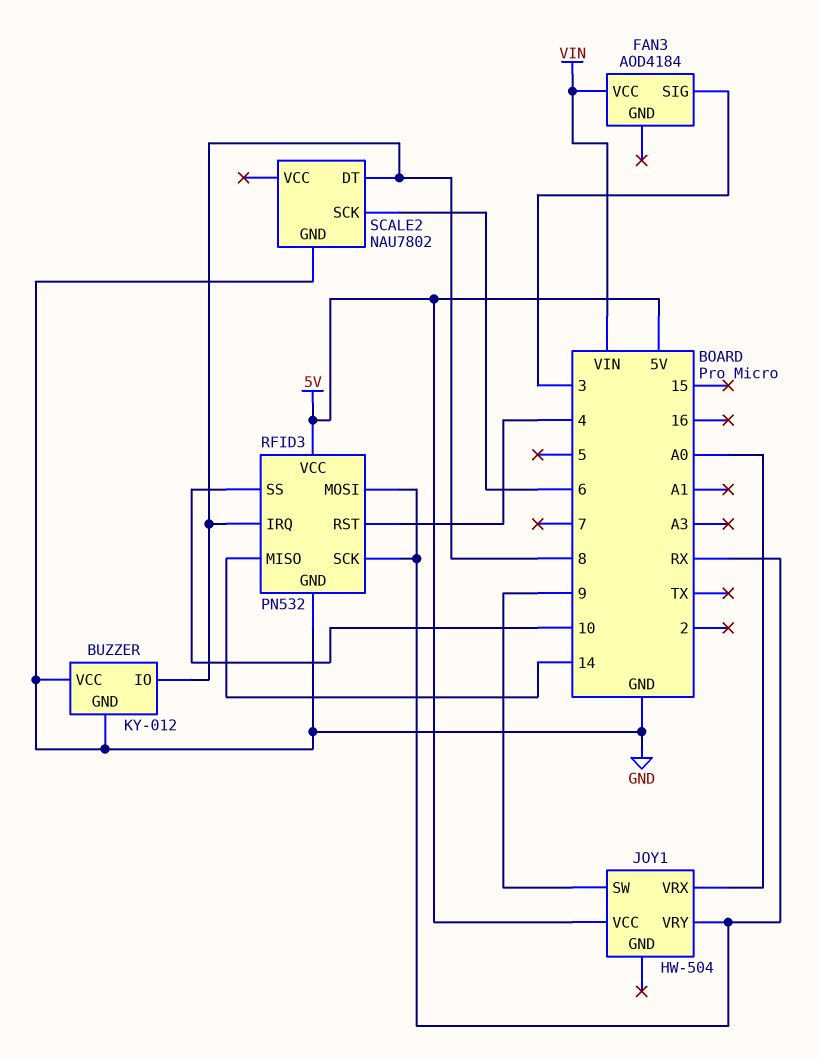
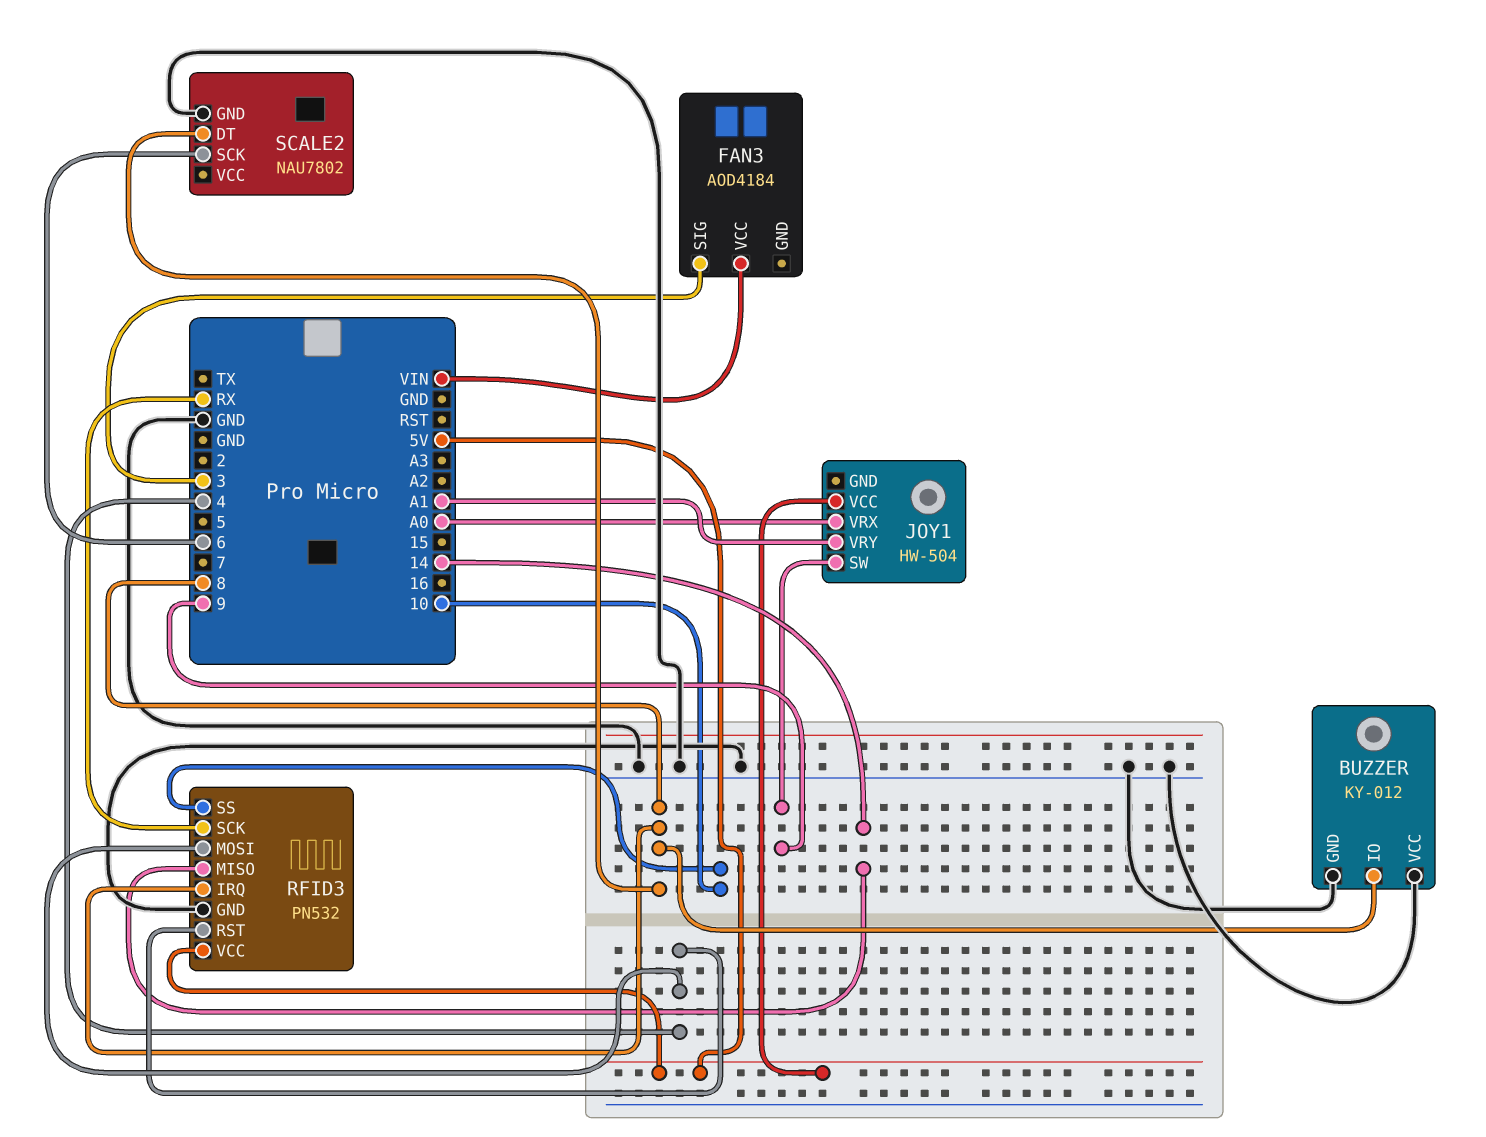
JOY1 pin VRY: RX -> A1
RFID3 pin MOSI: RX -> 4

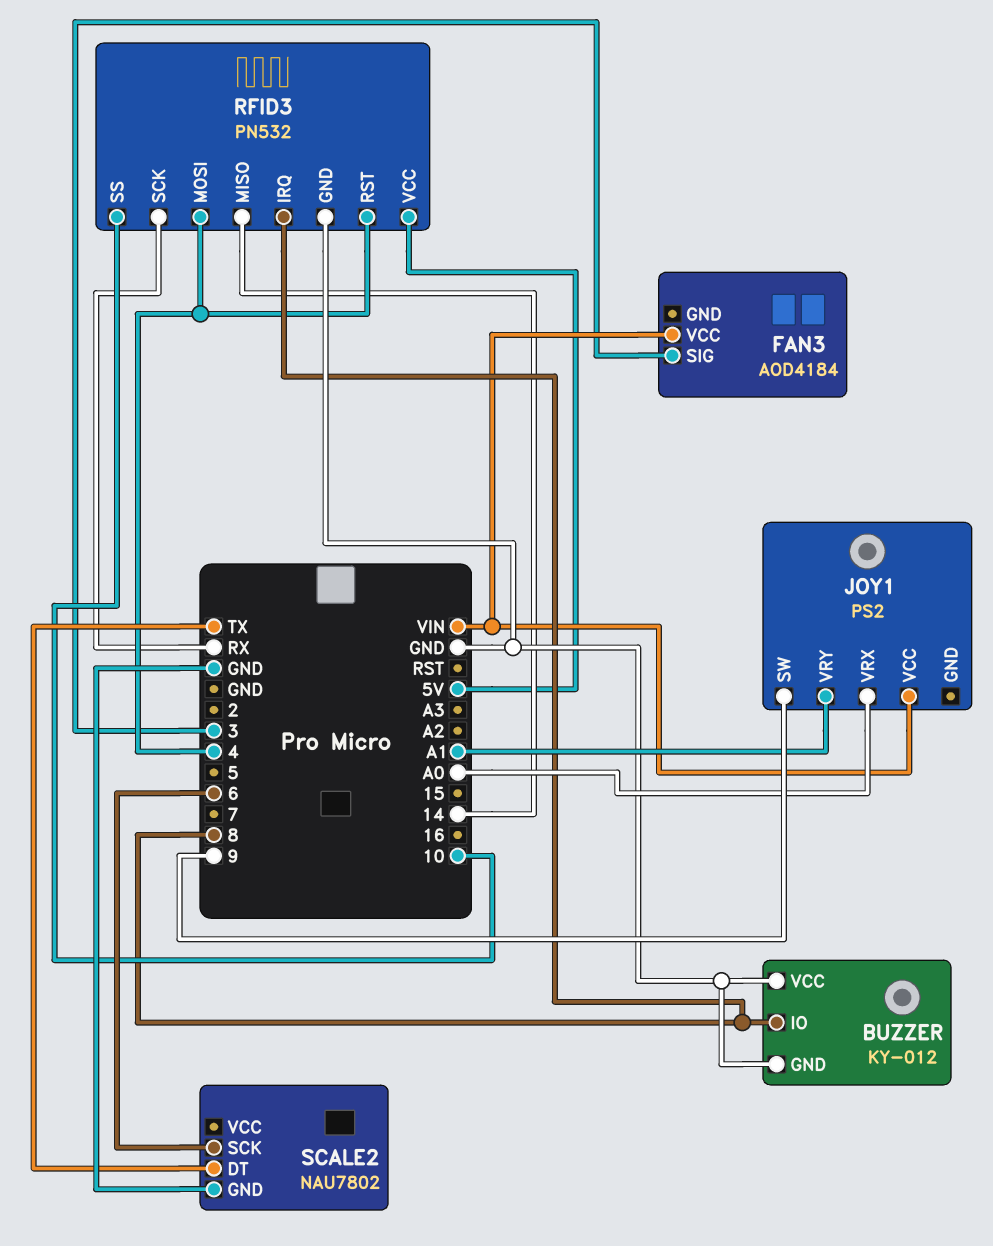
JOY1: HW-504 -> PS2
JOY1 pin VCC: 5V -> VIN
SCALE2 pin DT: 8 -> TX

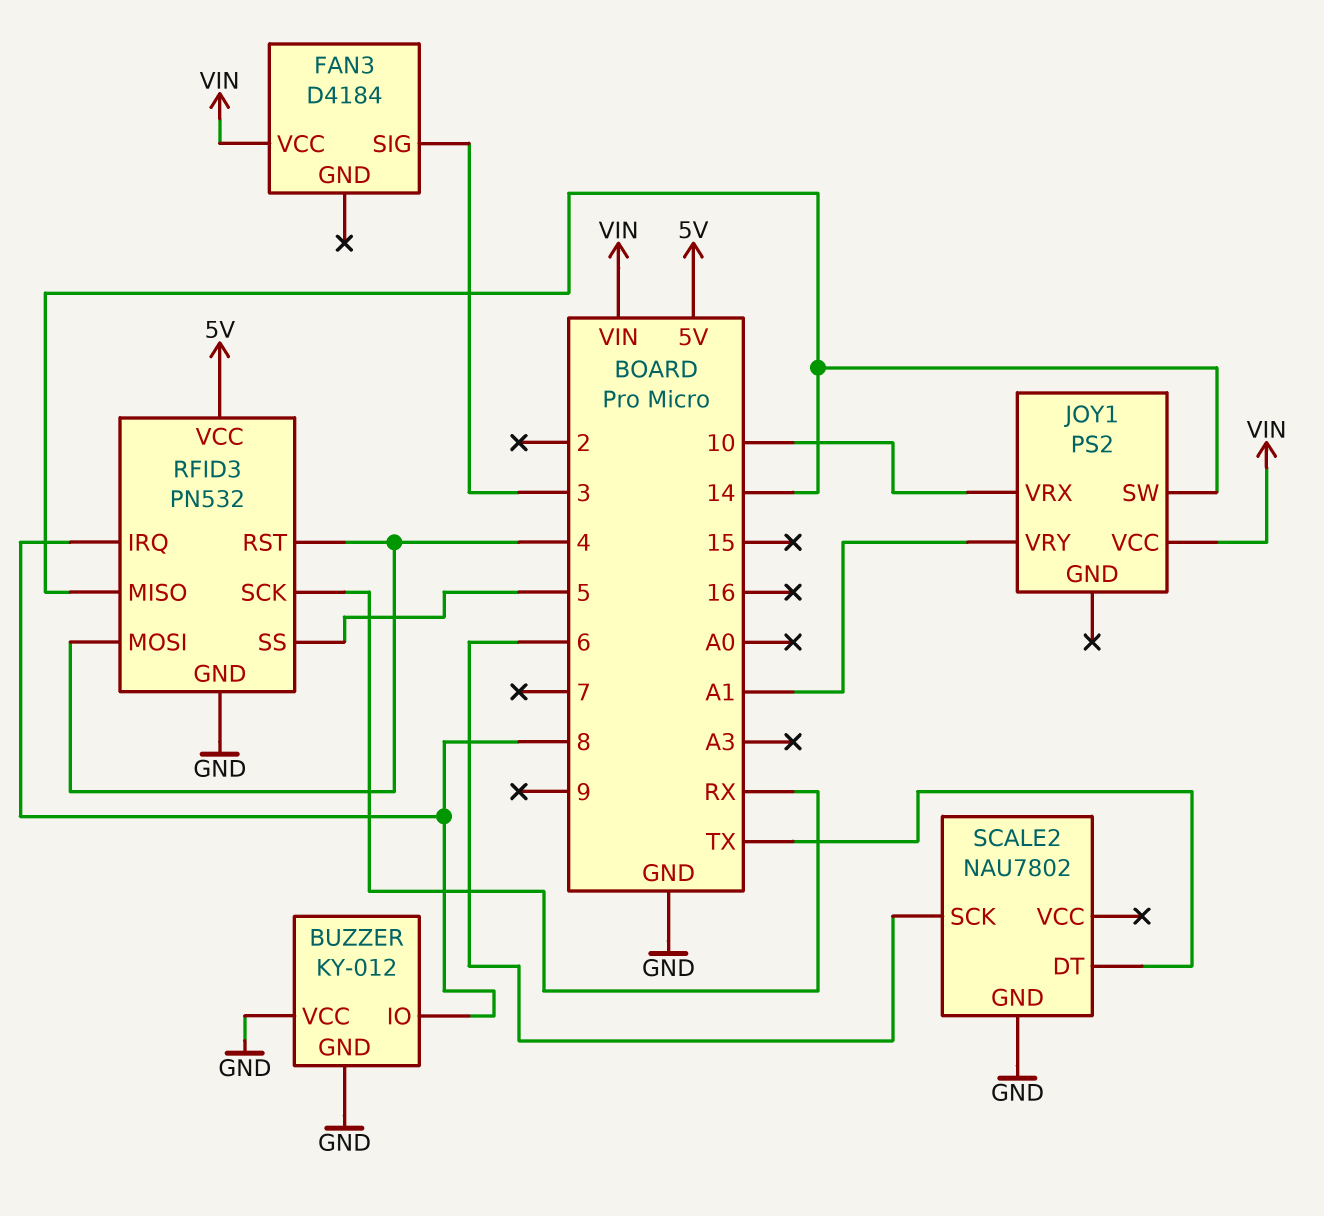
FAN3: AOD4184 -> D4184
JOY1 pin SW: 9 -> 14
JOY1 pin VRX: A0 -> 10
RFID3 pin SS: 10 -> 5

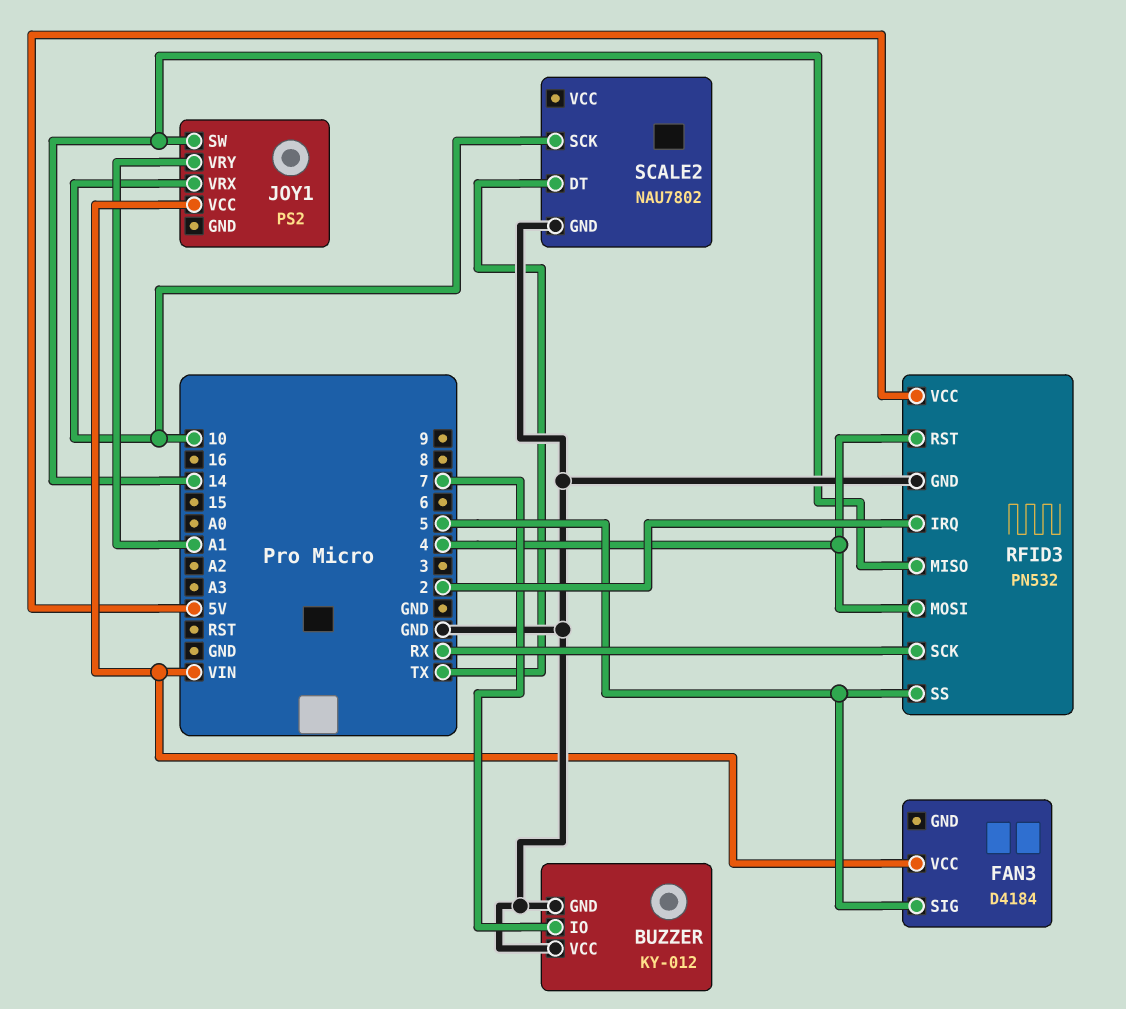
BUZZER pin IO: 8 -> 7
FAN3 pin SIG: 3 -> 5
RFID3 pin IRQ: 8 -> 2
SCALE2 pin SCK: 6 -> 10

